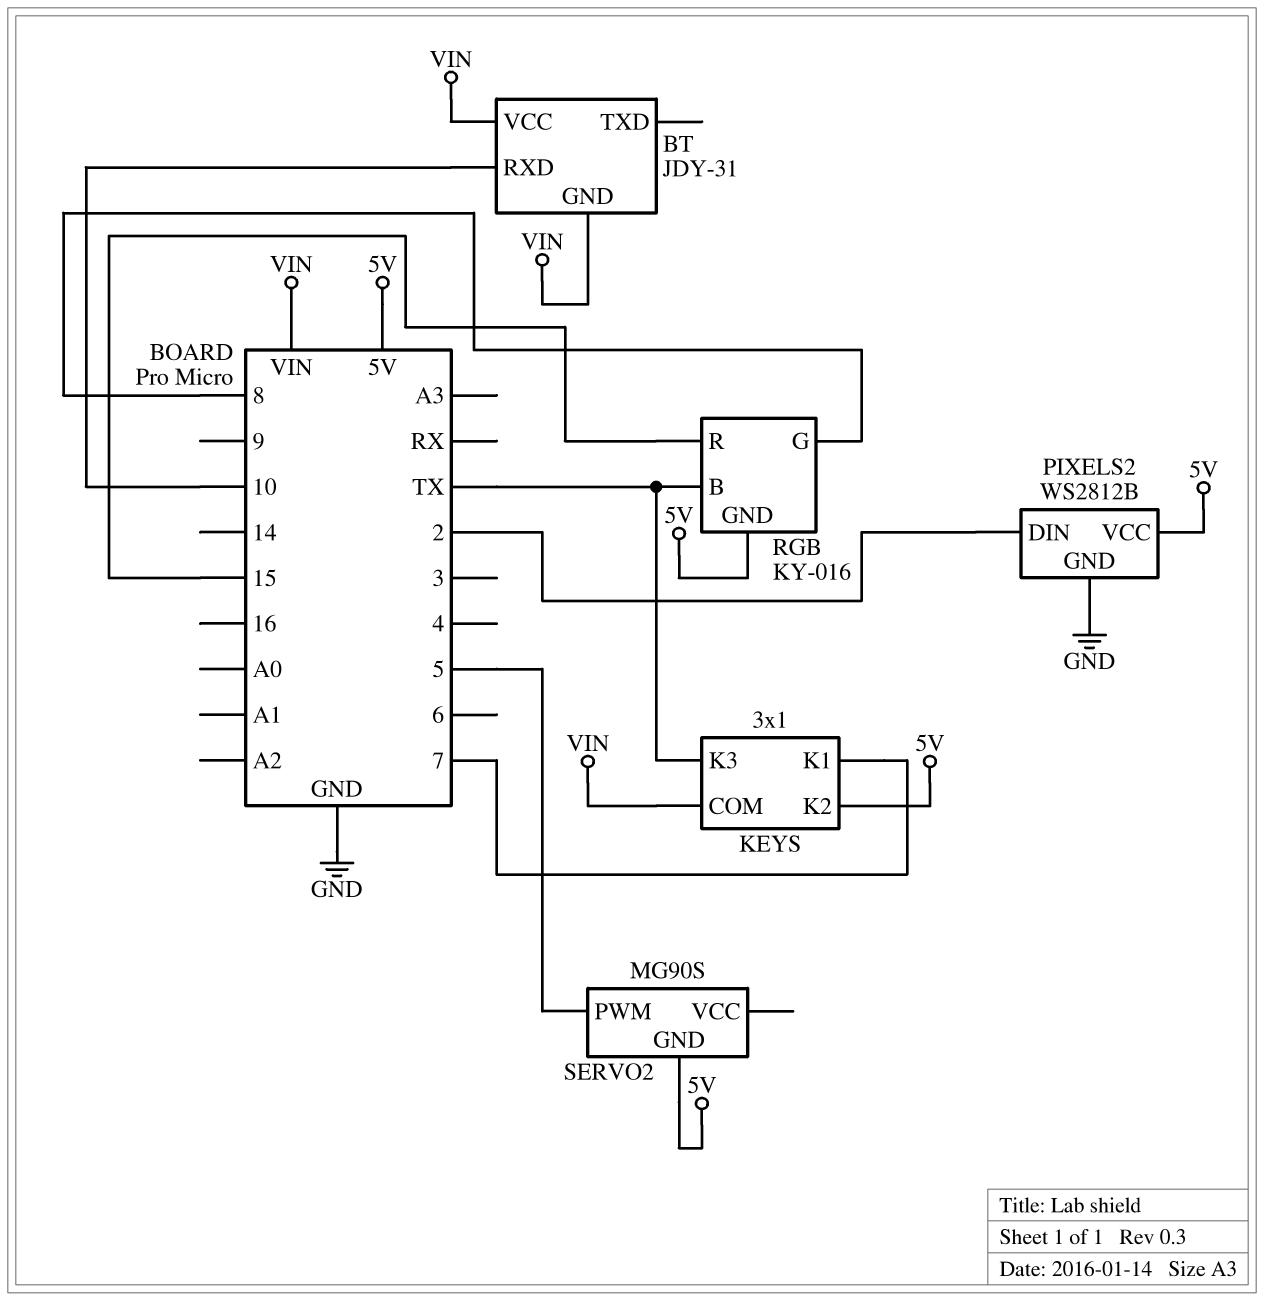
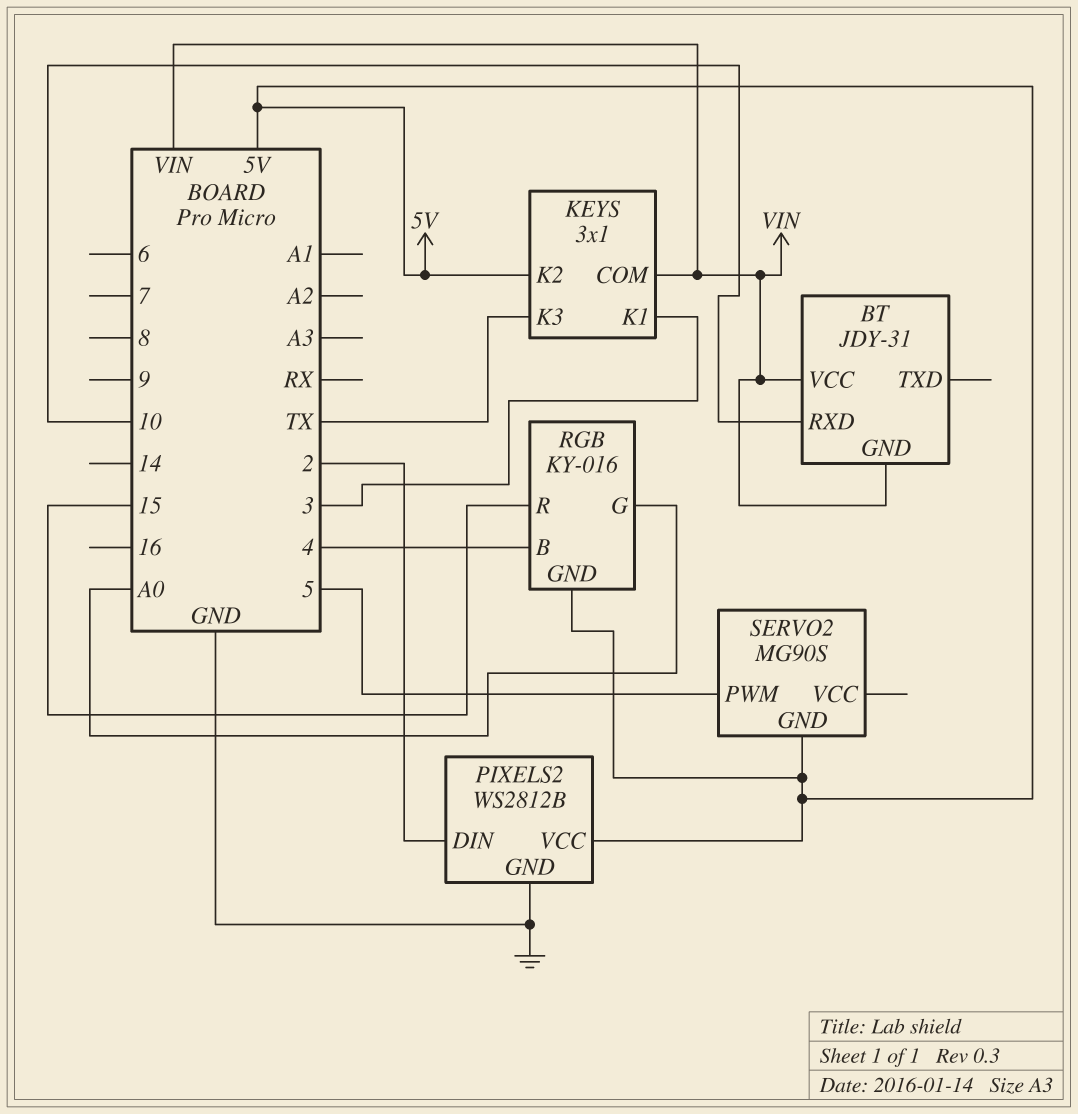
KEYS pin K1: 7 -> 3
RGB pin B: TX -> 4
RGB pin G: 8 -> A0

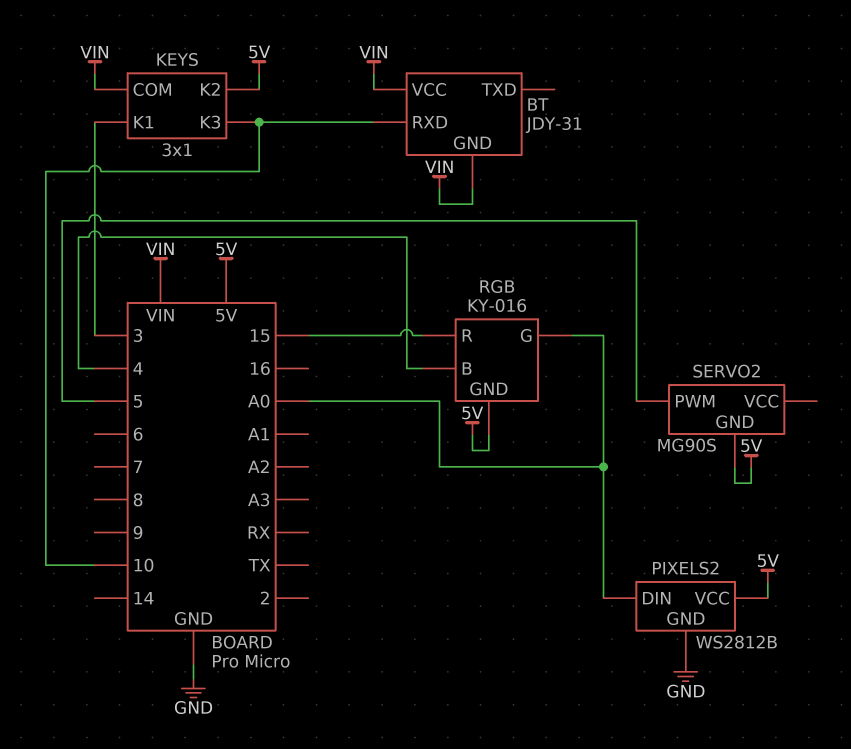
KEYS pin K3: TX -> 10
PIXELS2 pin DIN: 2 -> A0

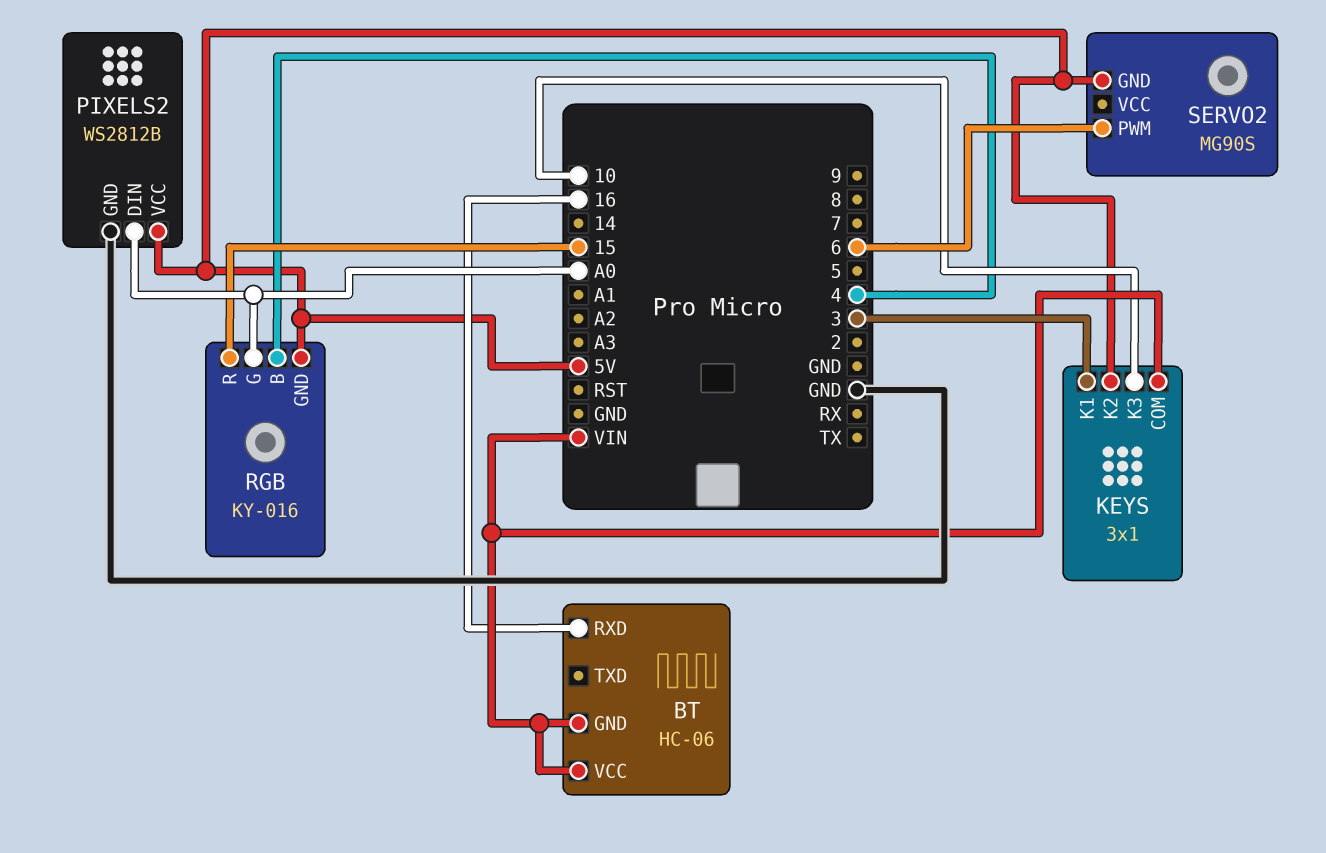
BT: JDY-31 -> HC-06
BT pin RXD: 10 -> 16
SERVO2 pin PWM: 5 -> 6

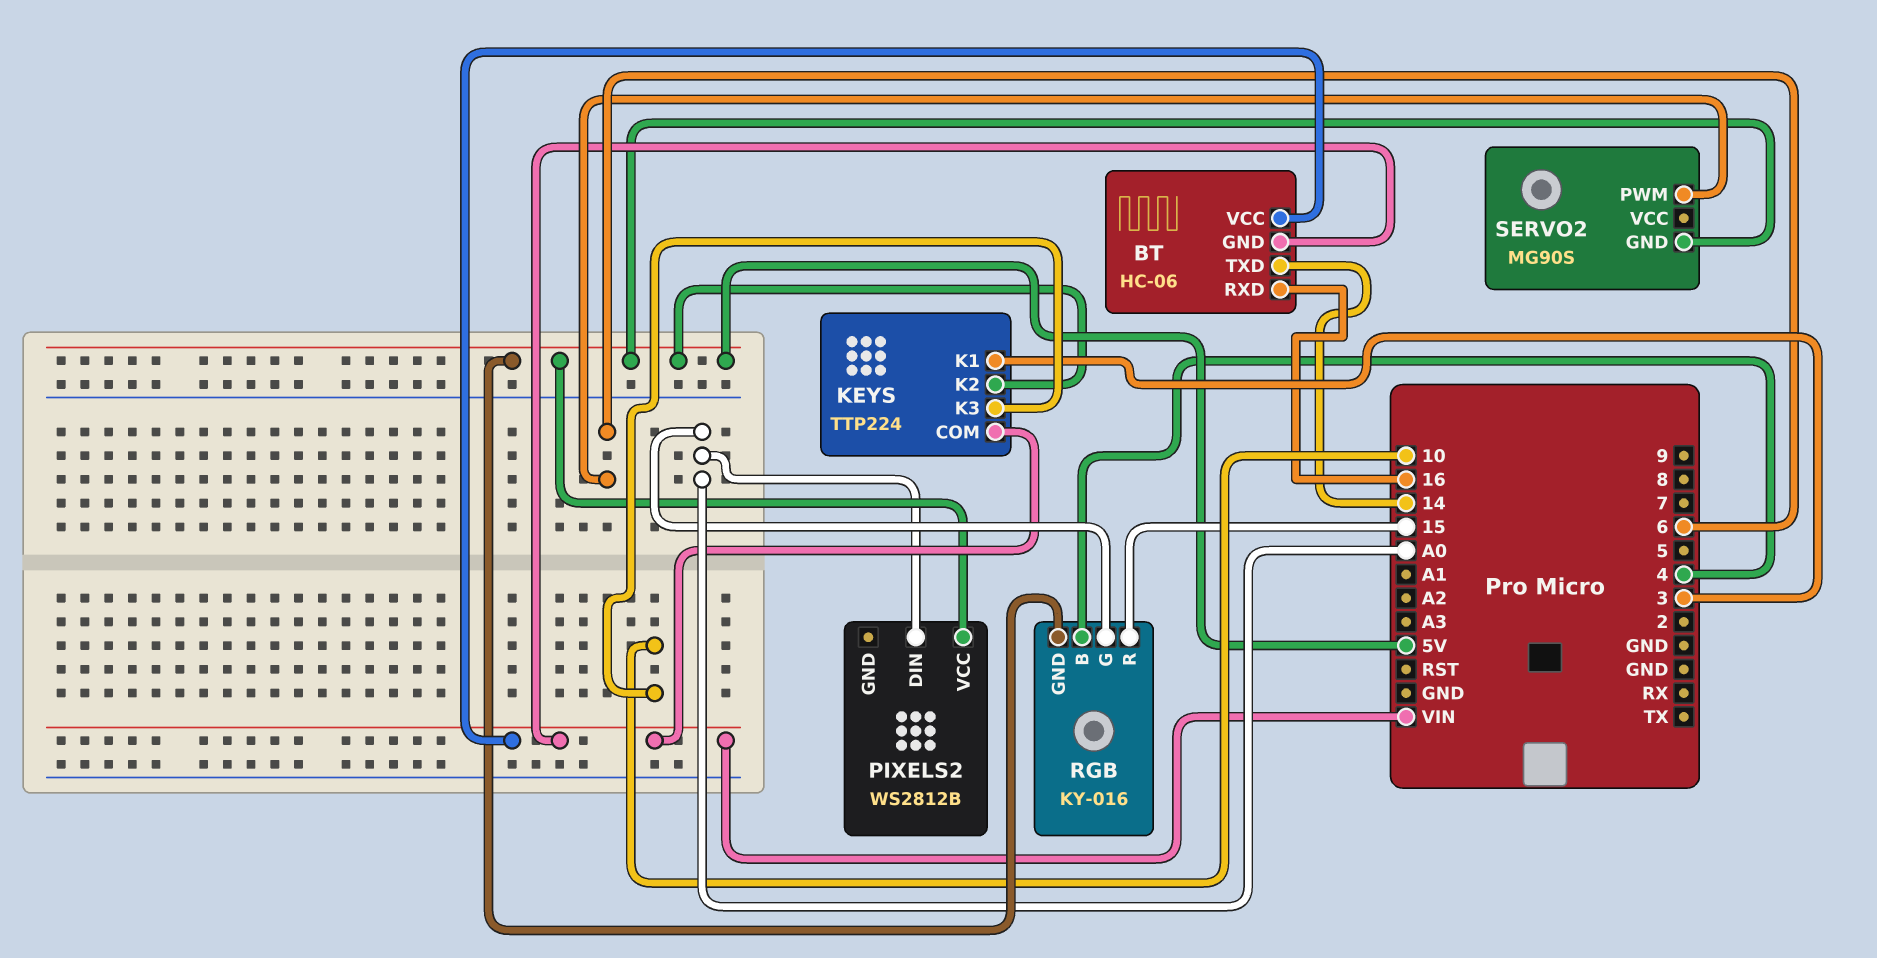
BT pin TXD: none -> 14
KEYS: 3x1 -> TTP224
PIXELS2 pin GND: GND -> none

